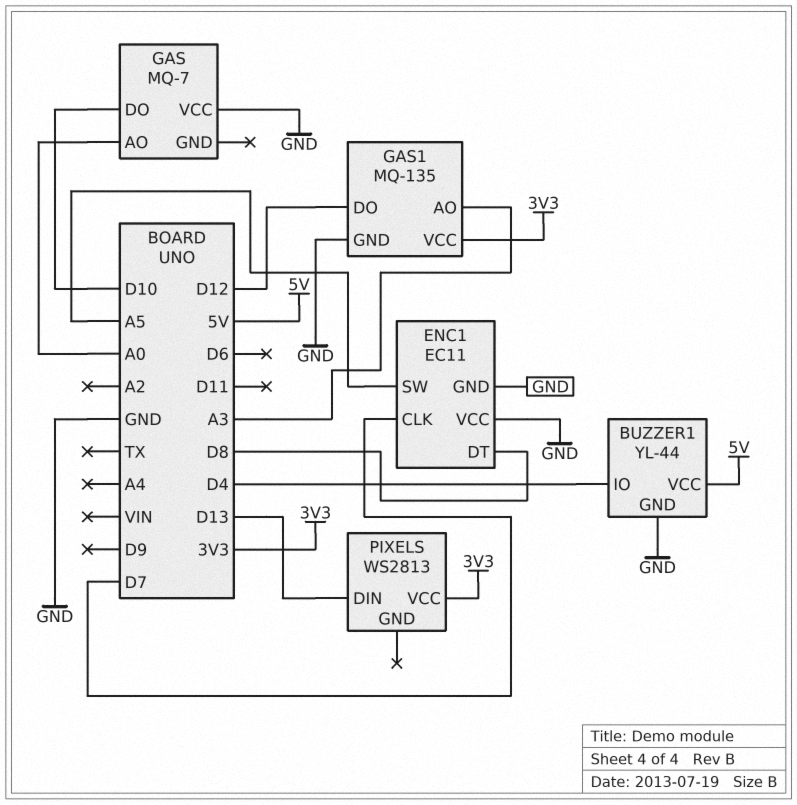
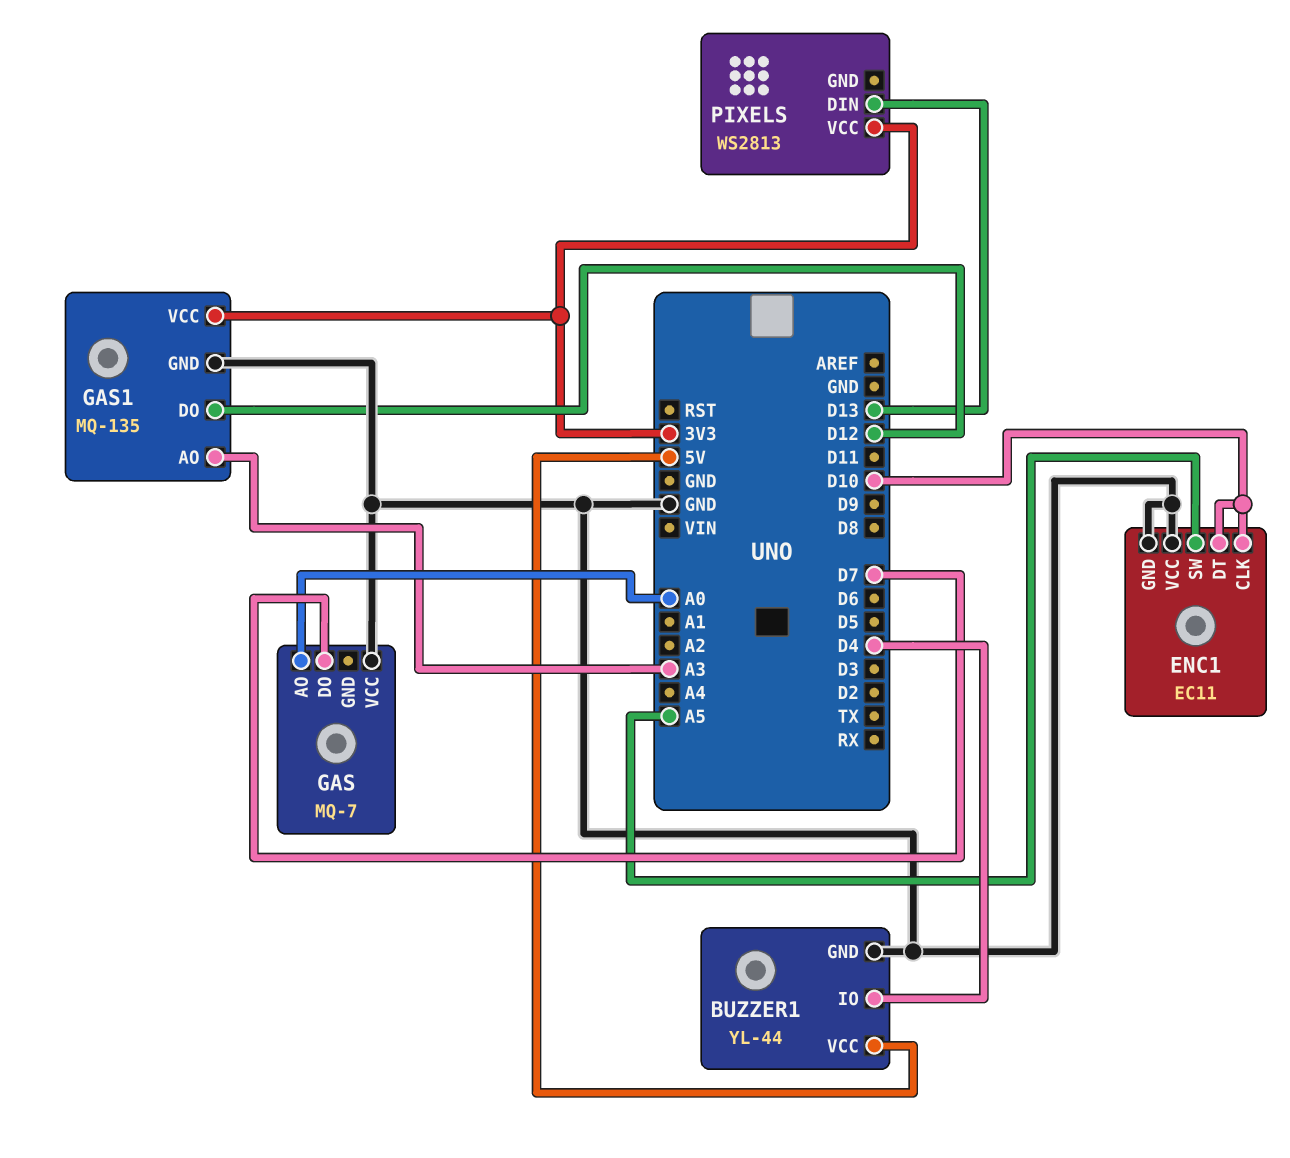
ENC1 pin CLK: D7 -> D10
ENC1 pin DT: D8 -> D10
GAS pin DO: D10 -> D7

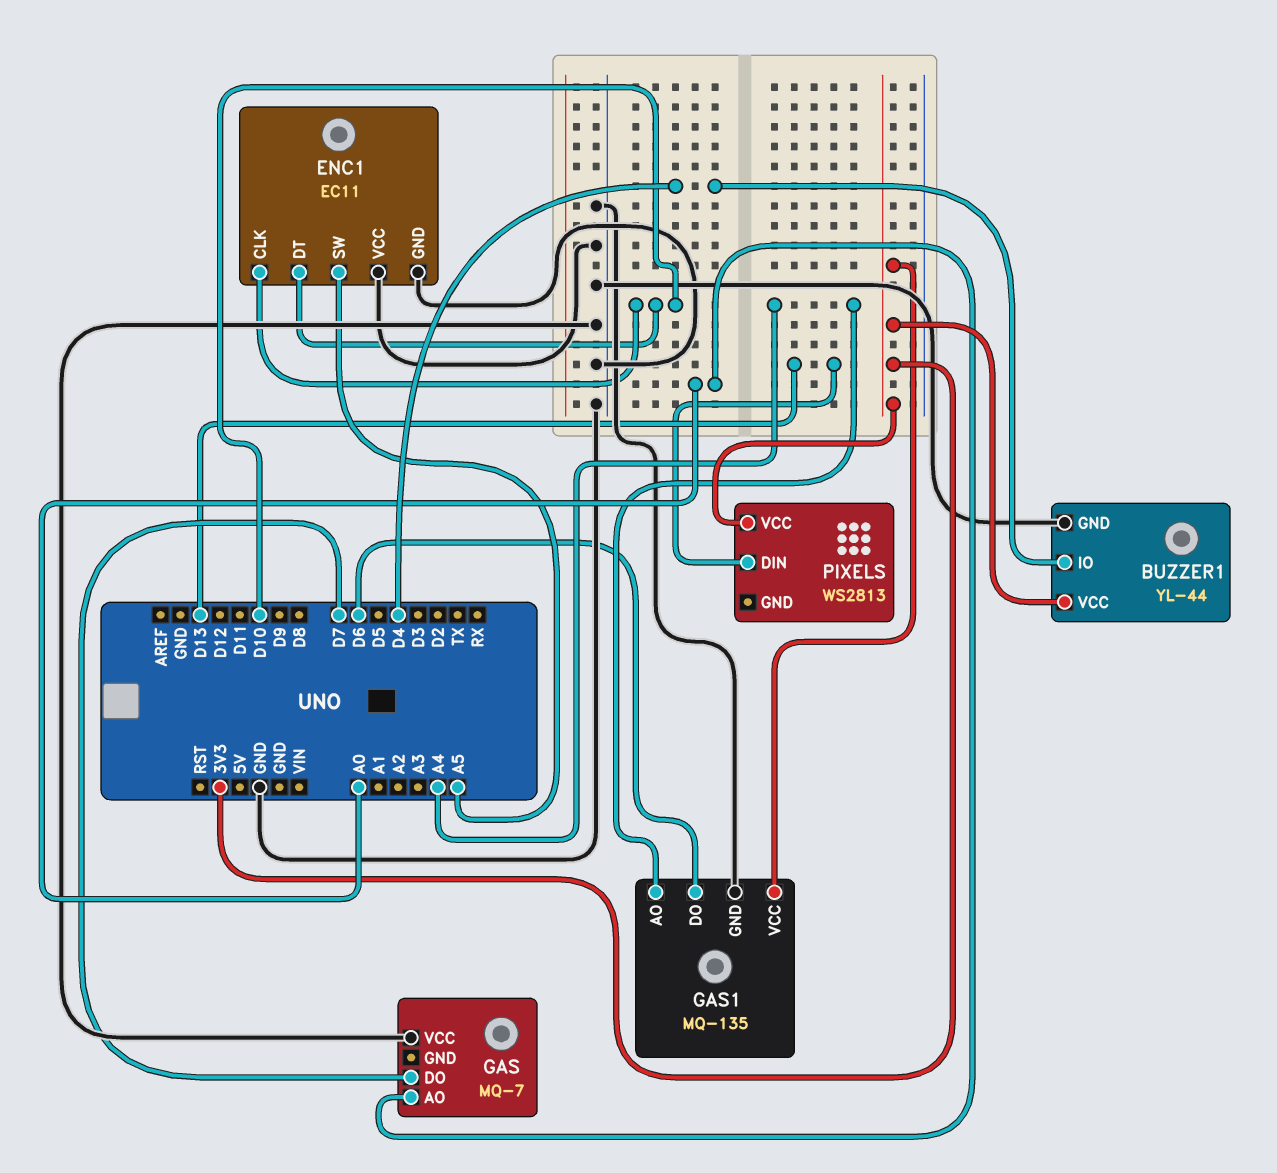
BUZZER1 pin VCC: 5V -> 3V3
GAS1 pin AO: A3 -> A4
GAS1 pin DO: D12 -> D6

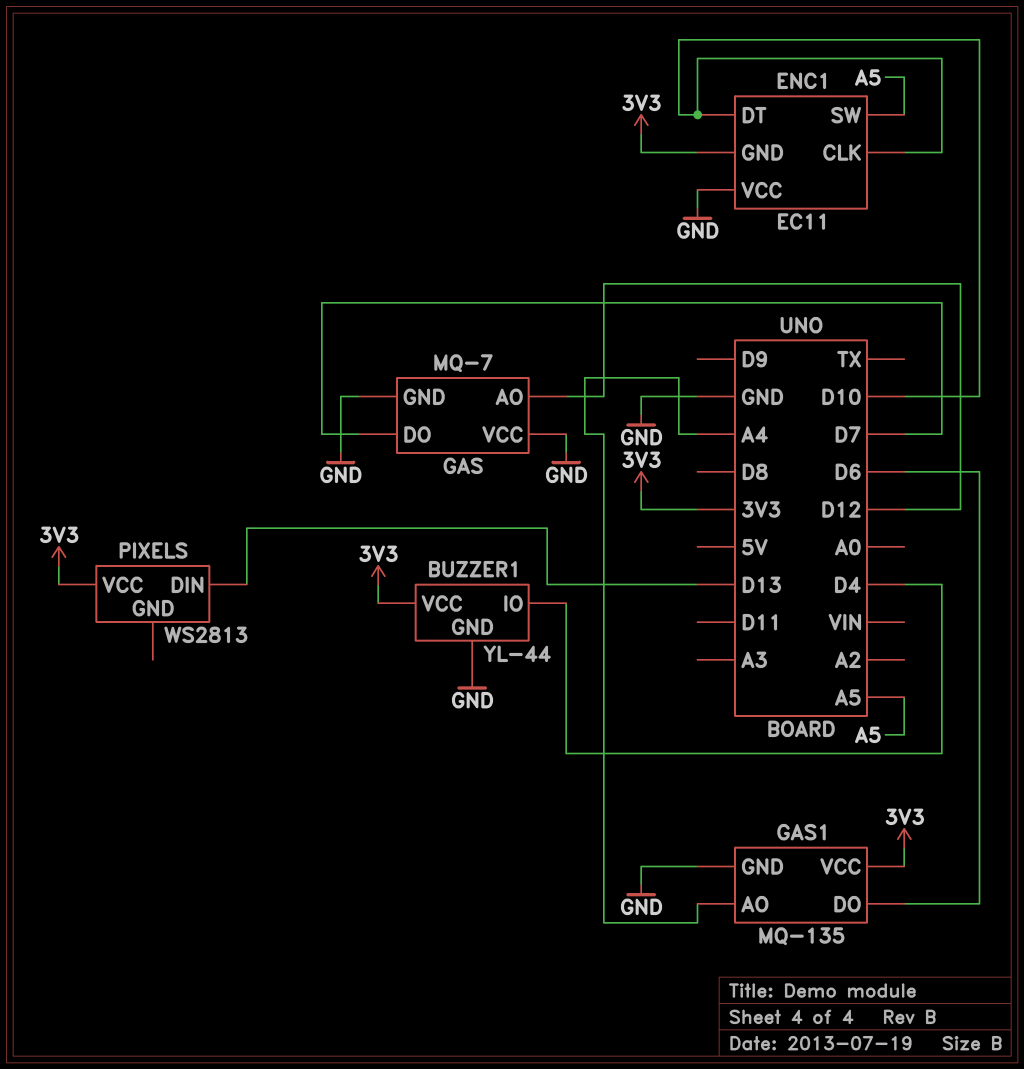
ENC1 pin GND: GND -> 3V3
GAS pin AO: A0 -> D12
GAS pin GND: none -> GND

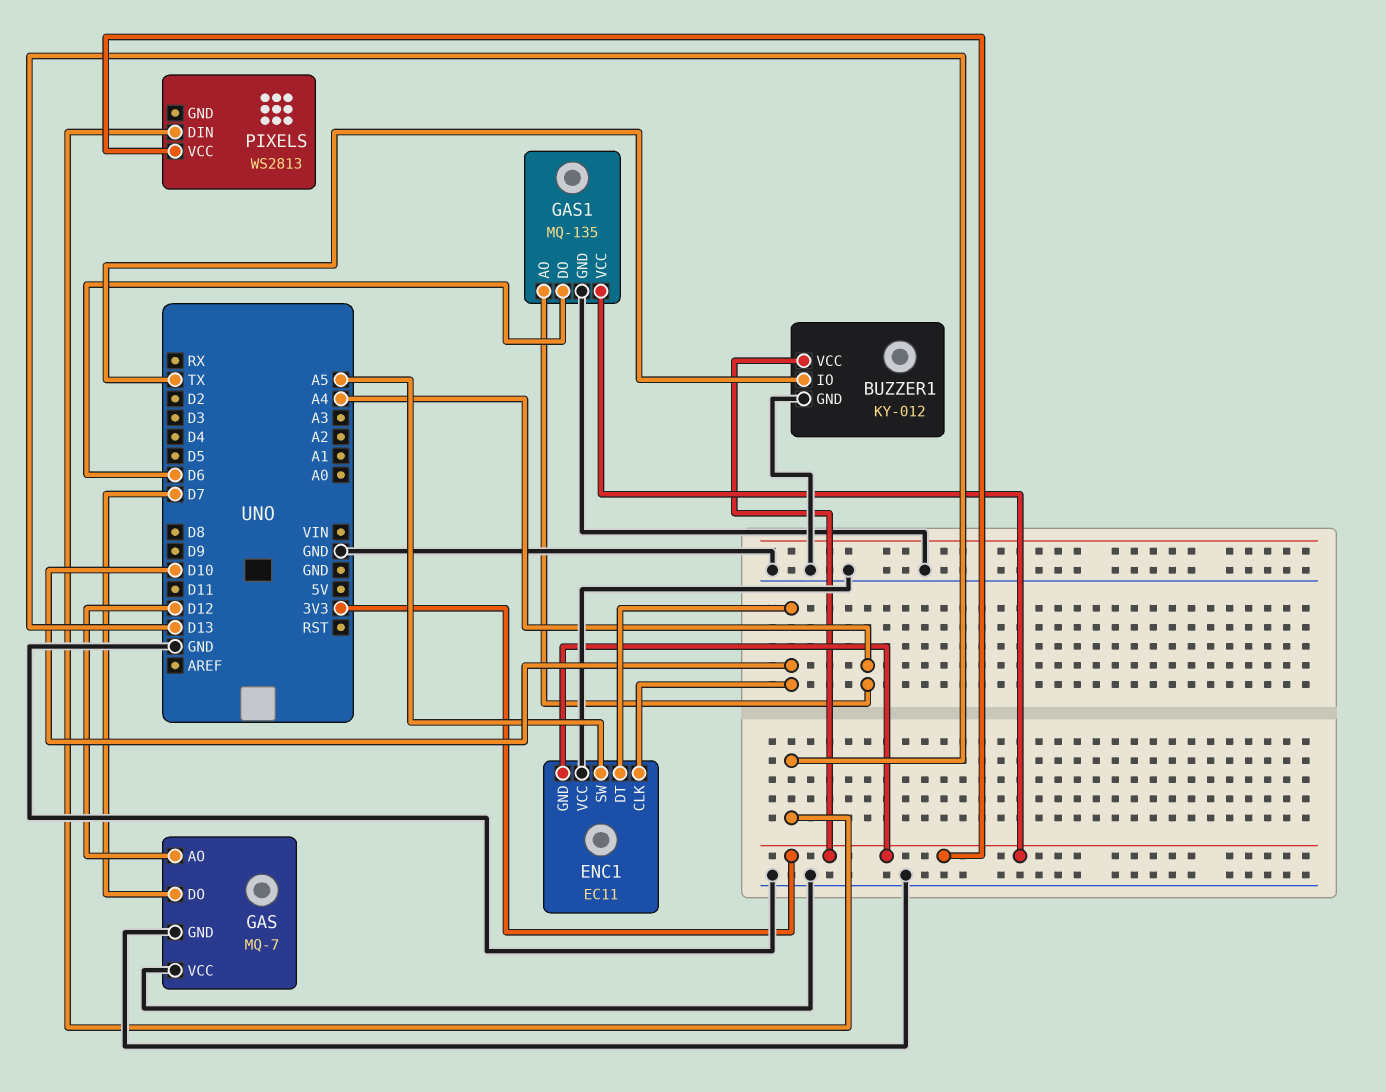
BUZZER1: YL-44 -> KY-012
BUZZER1 pin IO: D4 -> TX

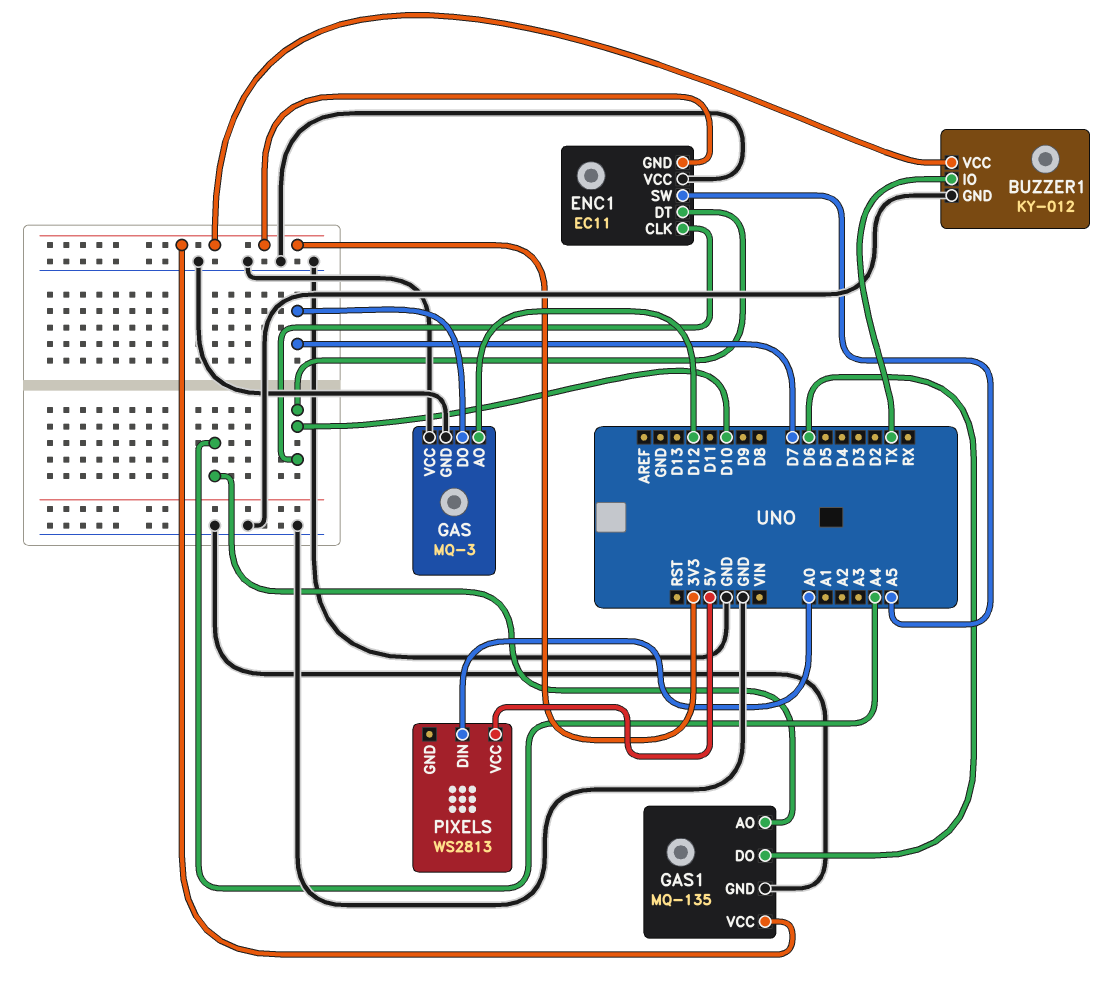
GAS: MQ-7 -> MQ-3
PIXELS pin DIN: D13 -> A0
PIXELS pin VCC: 3V3 -> 5V

